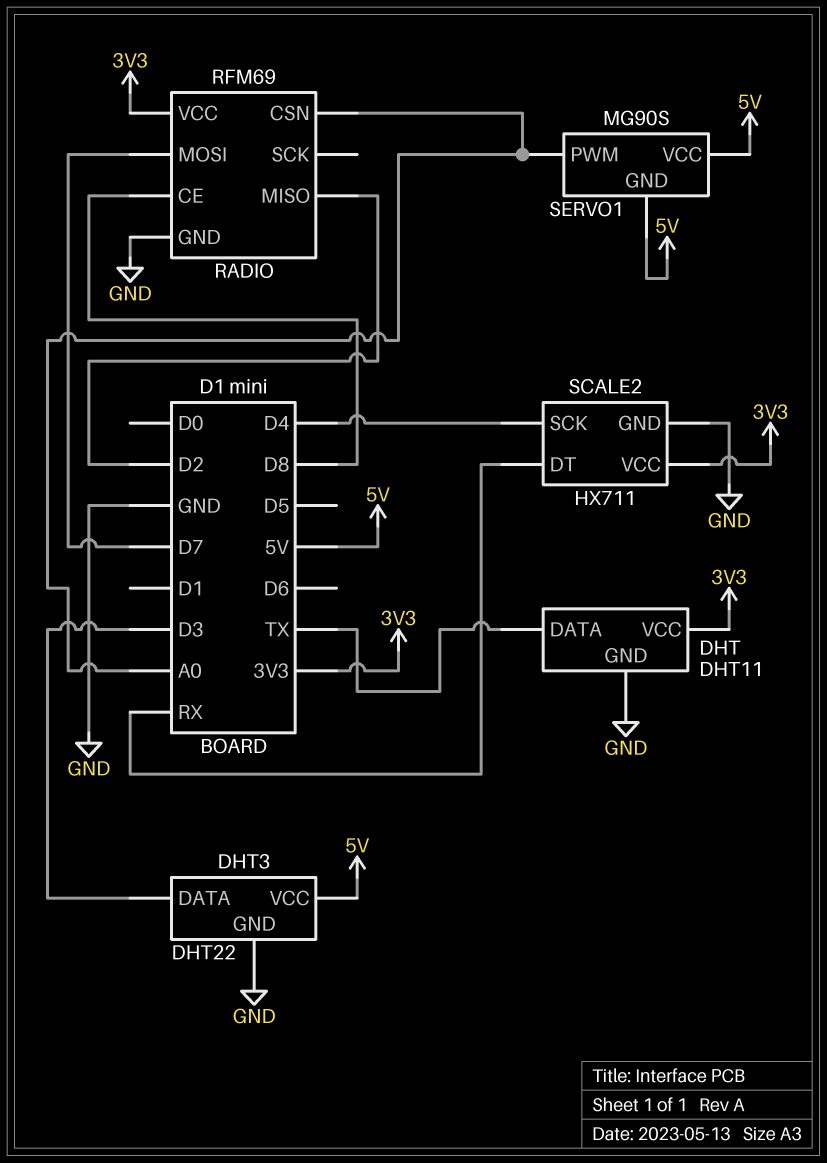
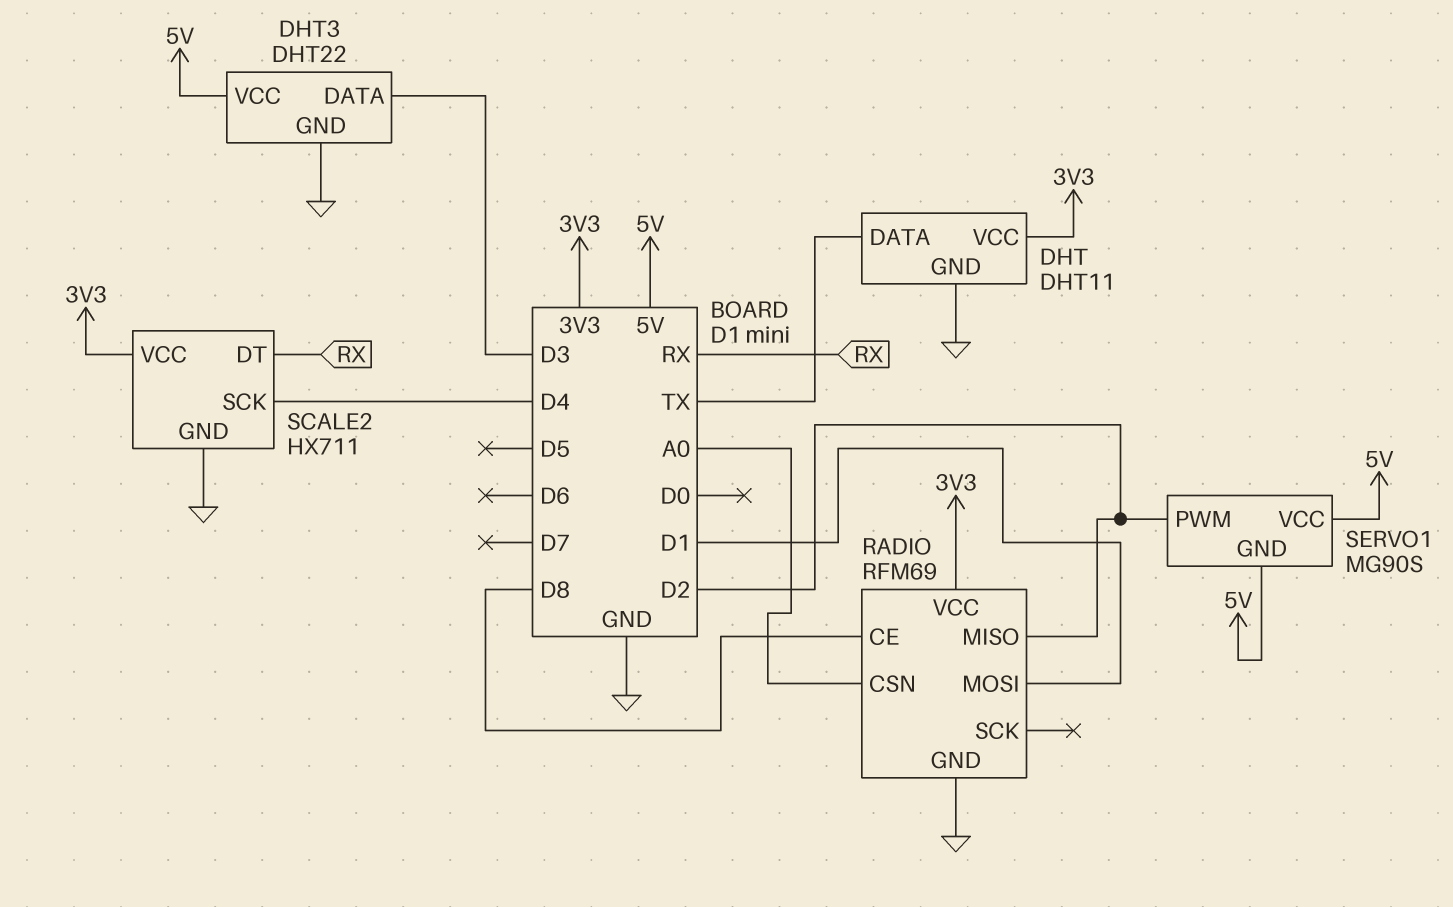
RADIO pin MOSI: D7 -> D1
SERVO1 pin PWM: A0 -> D2

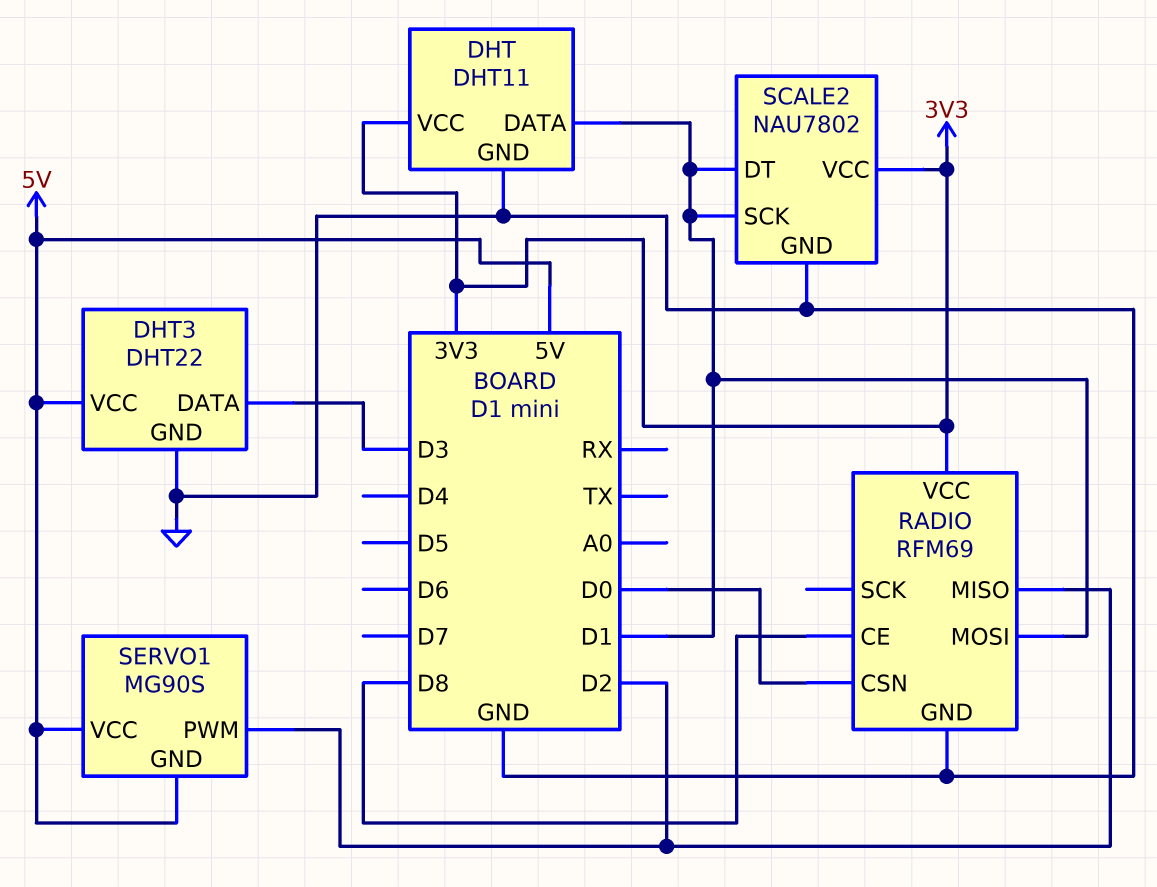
DHT pin DATA: TX -> D1
RADIO pin CSN: A0 -> D0
SCALE2: HX711 -> NAU7802
SCALE2 pin DT: RX -> D1
SCALE2 pin SCK: D4 -> D1

